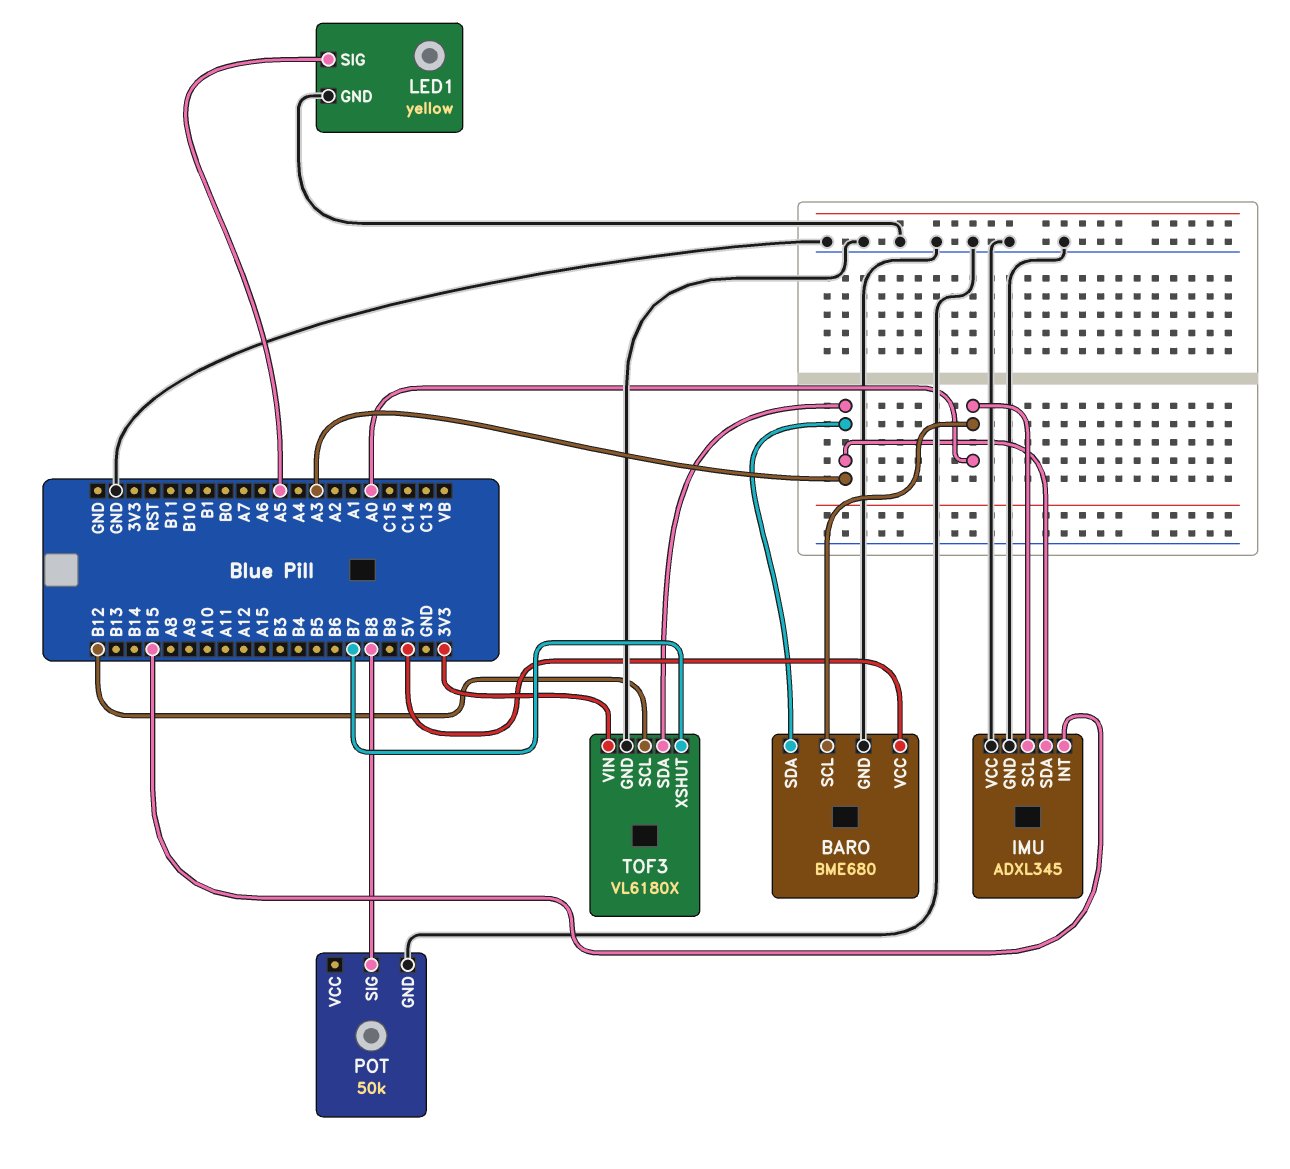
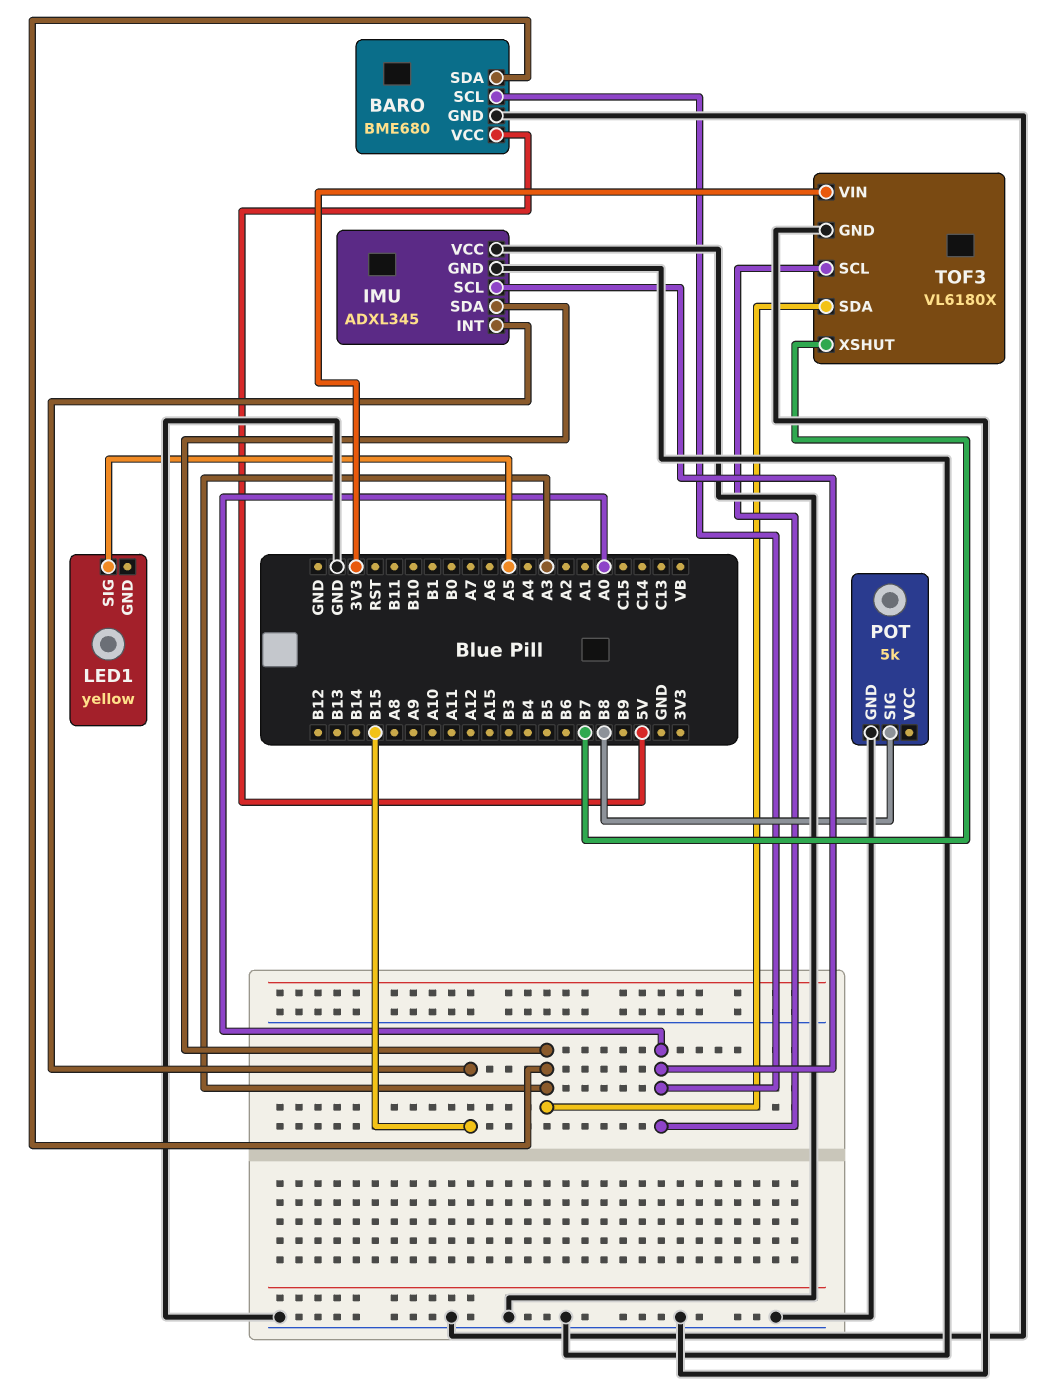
LED1 pin GND: GND -> none
POT: 50k -> 5k
TOF3 pin SCL: B12 -> A0

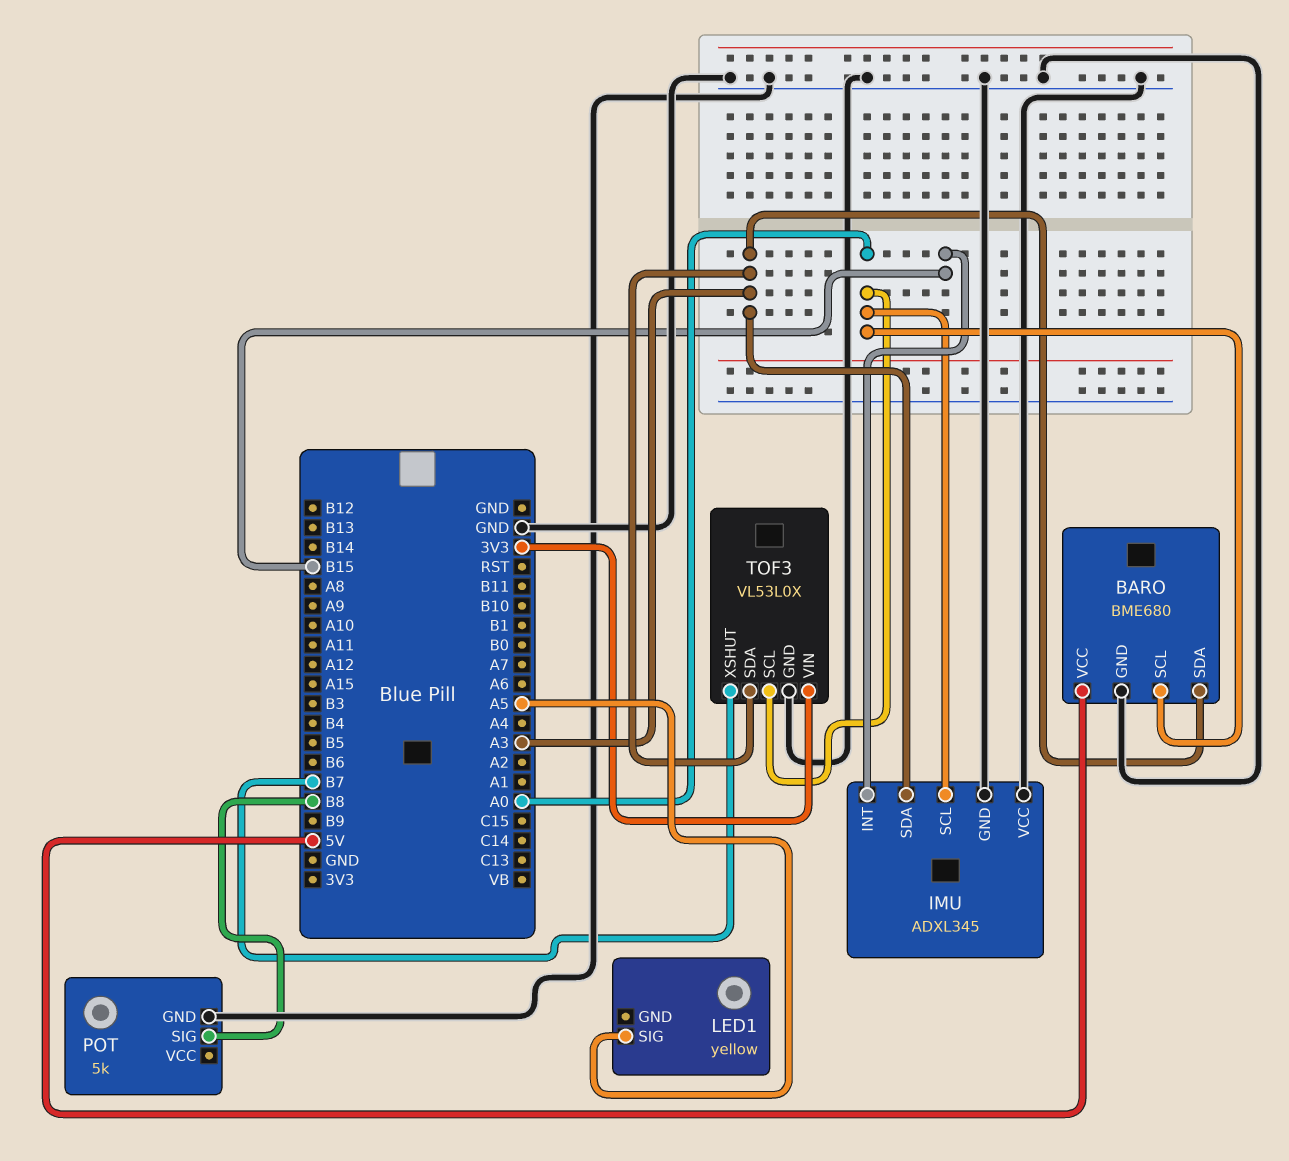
TOF3: VL6180X -> VL53L0X

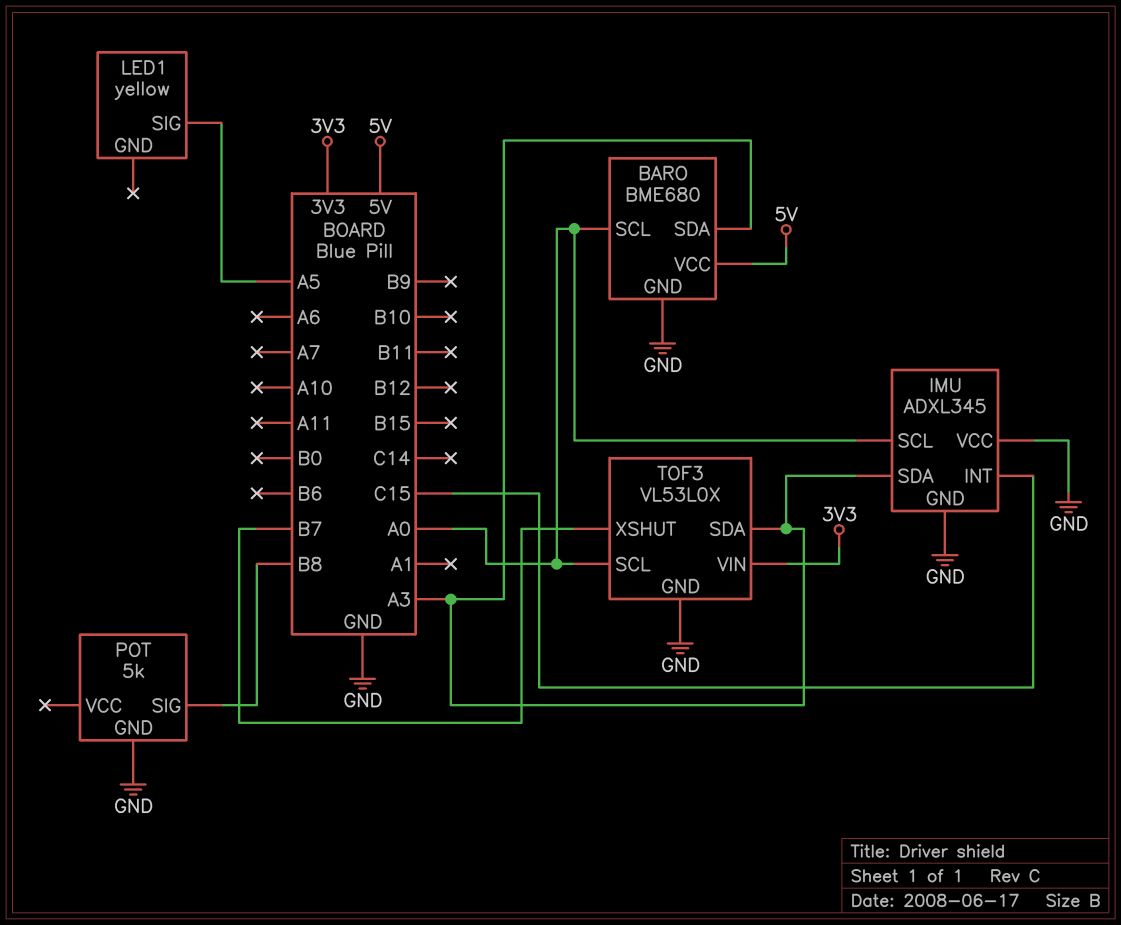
IMU pin INT: B15 -> C15

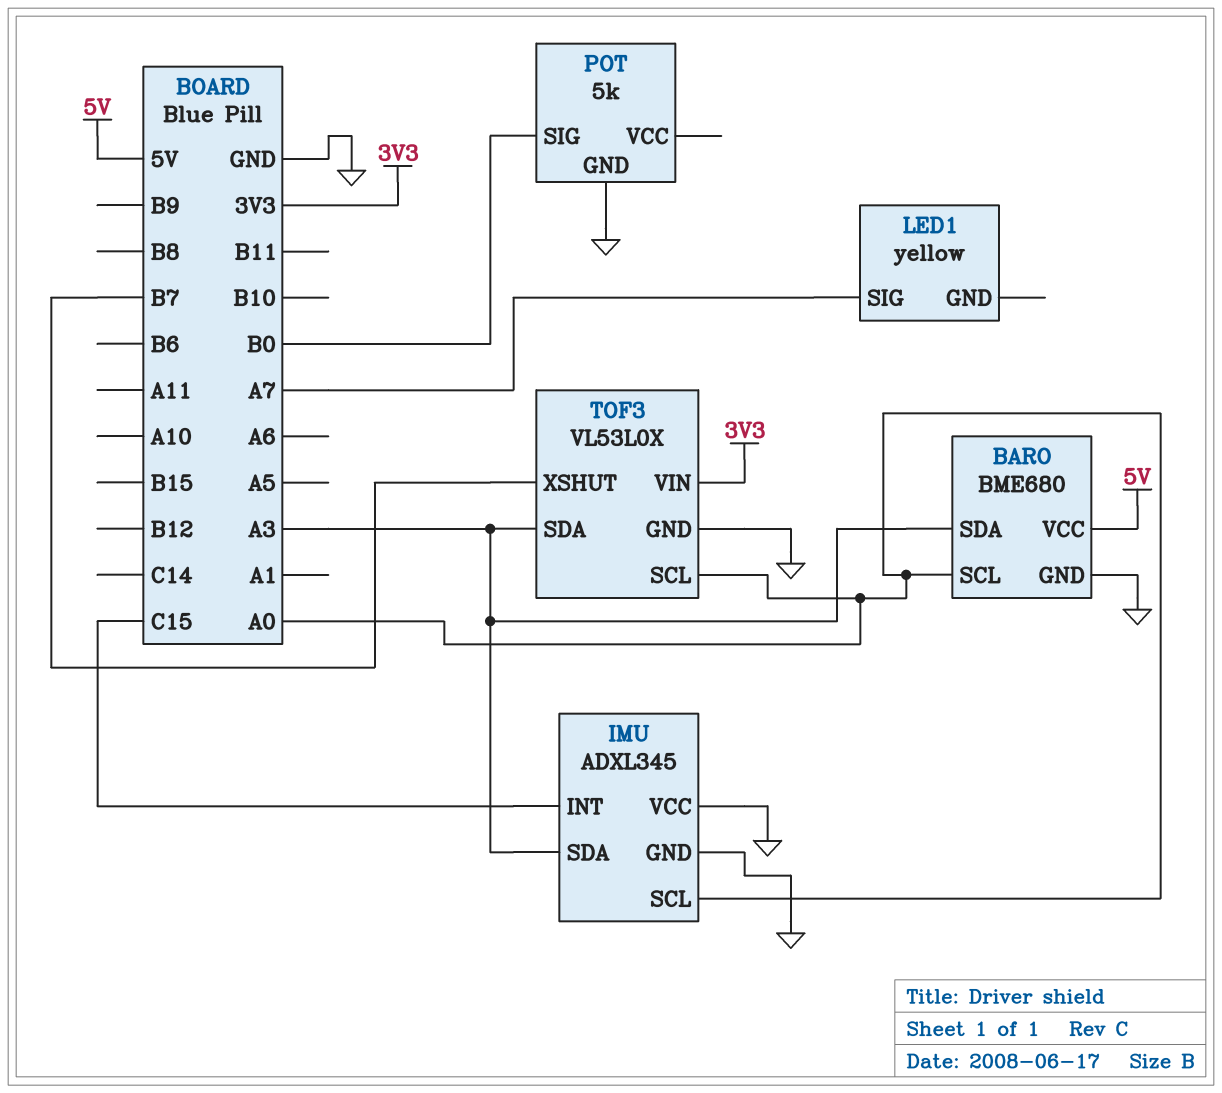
LED1 pin SIG: A5 -> A7
POT pin SIG: B8 -> B0

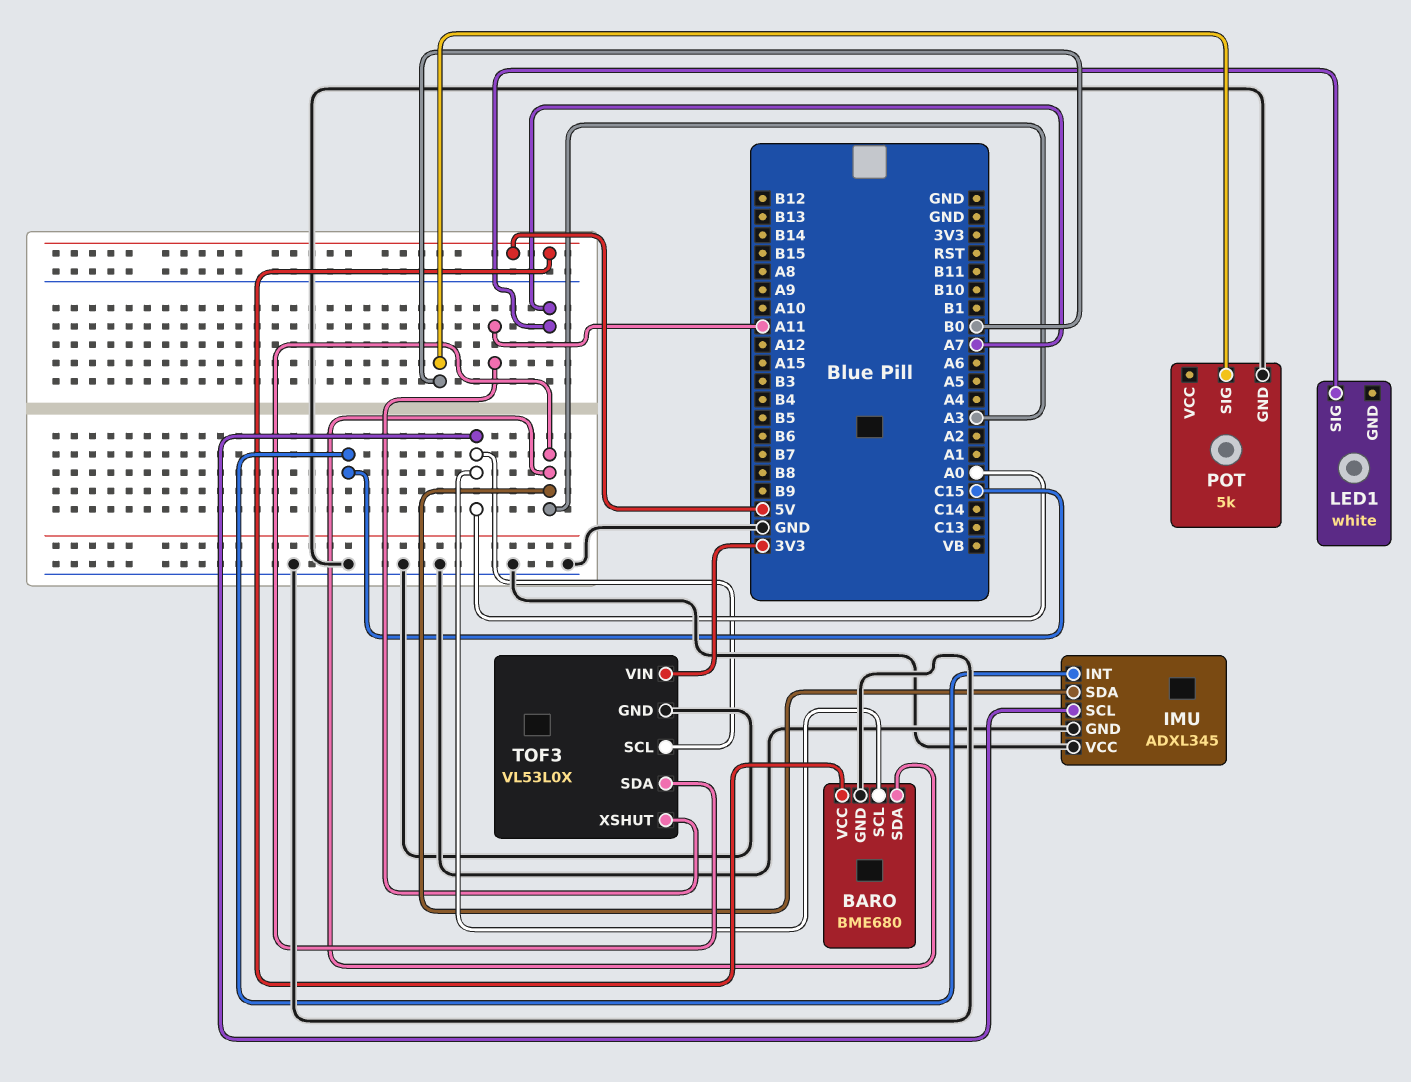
LED1: yellow -> white
TOF3 pin XSHUT: B7 -> A11

